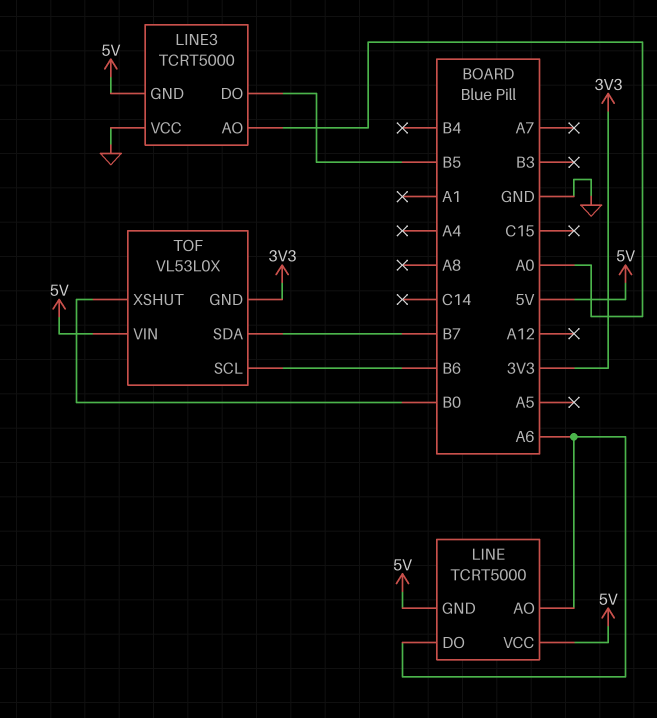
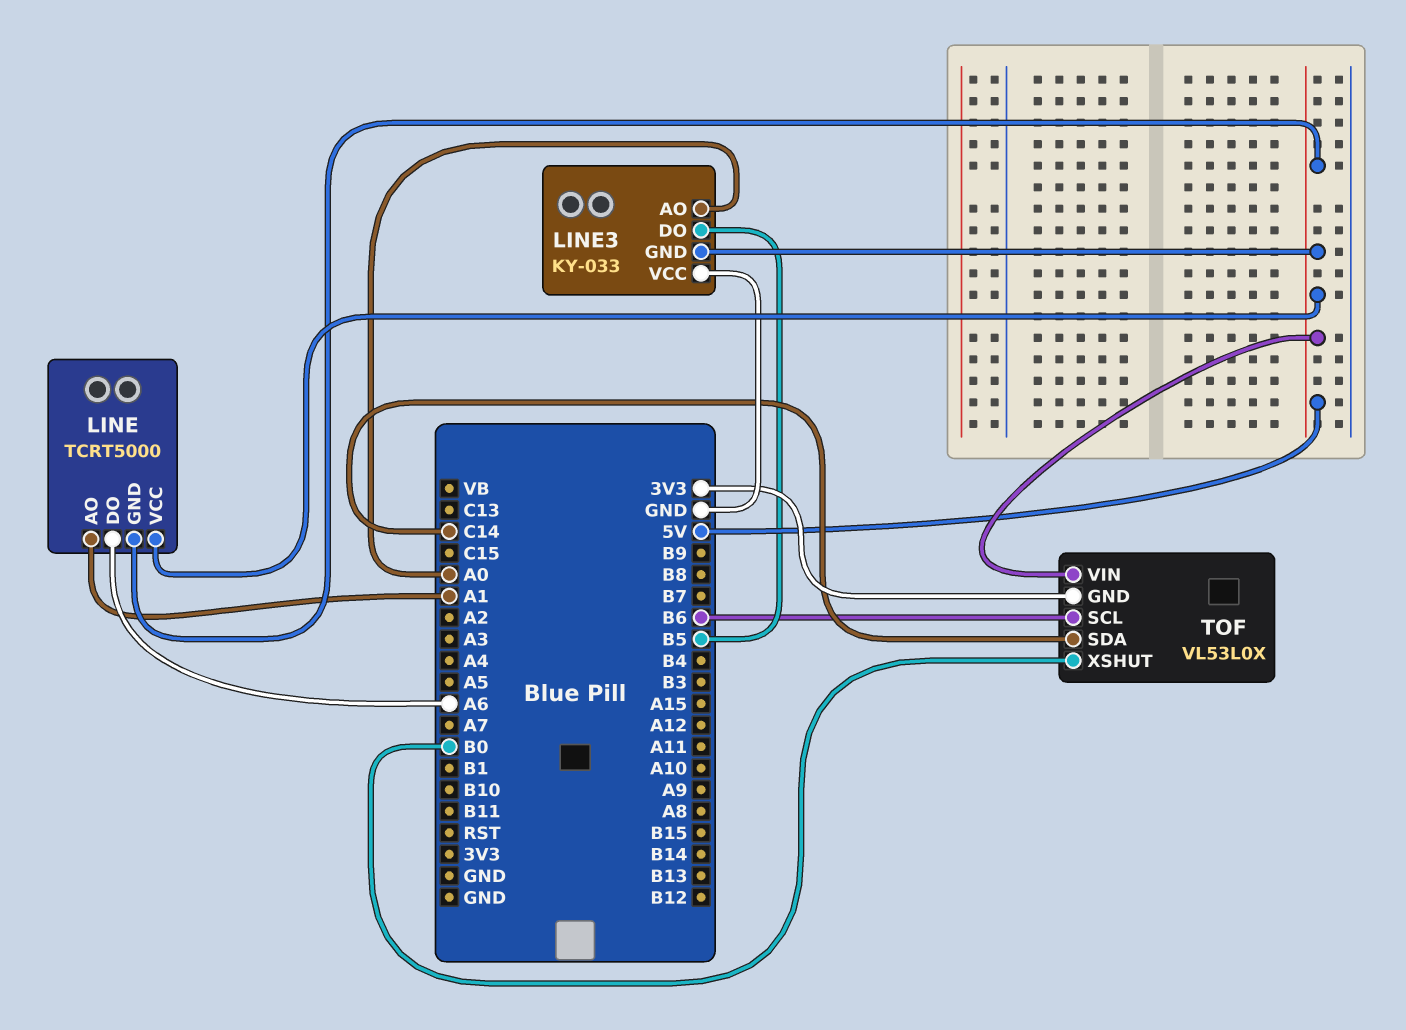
LINE pin AO: A6 -> A1
LINE3: TCRT5000 -> KY-033
TOF pin SDA: B7 -> C14

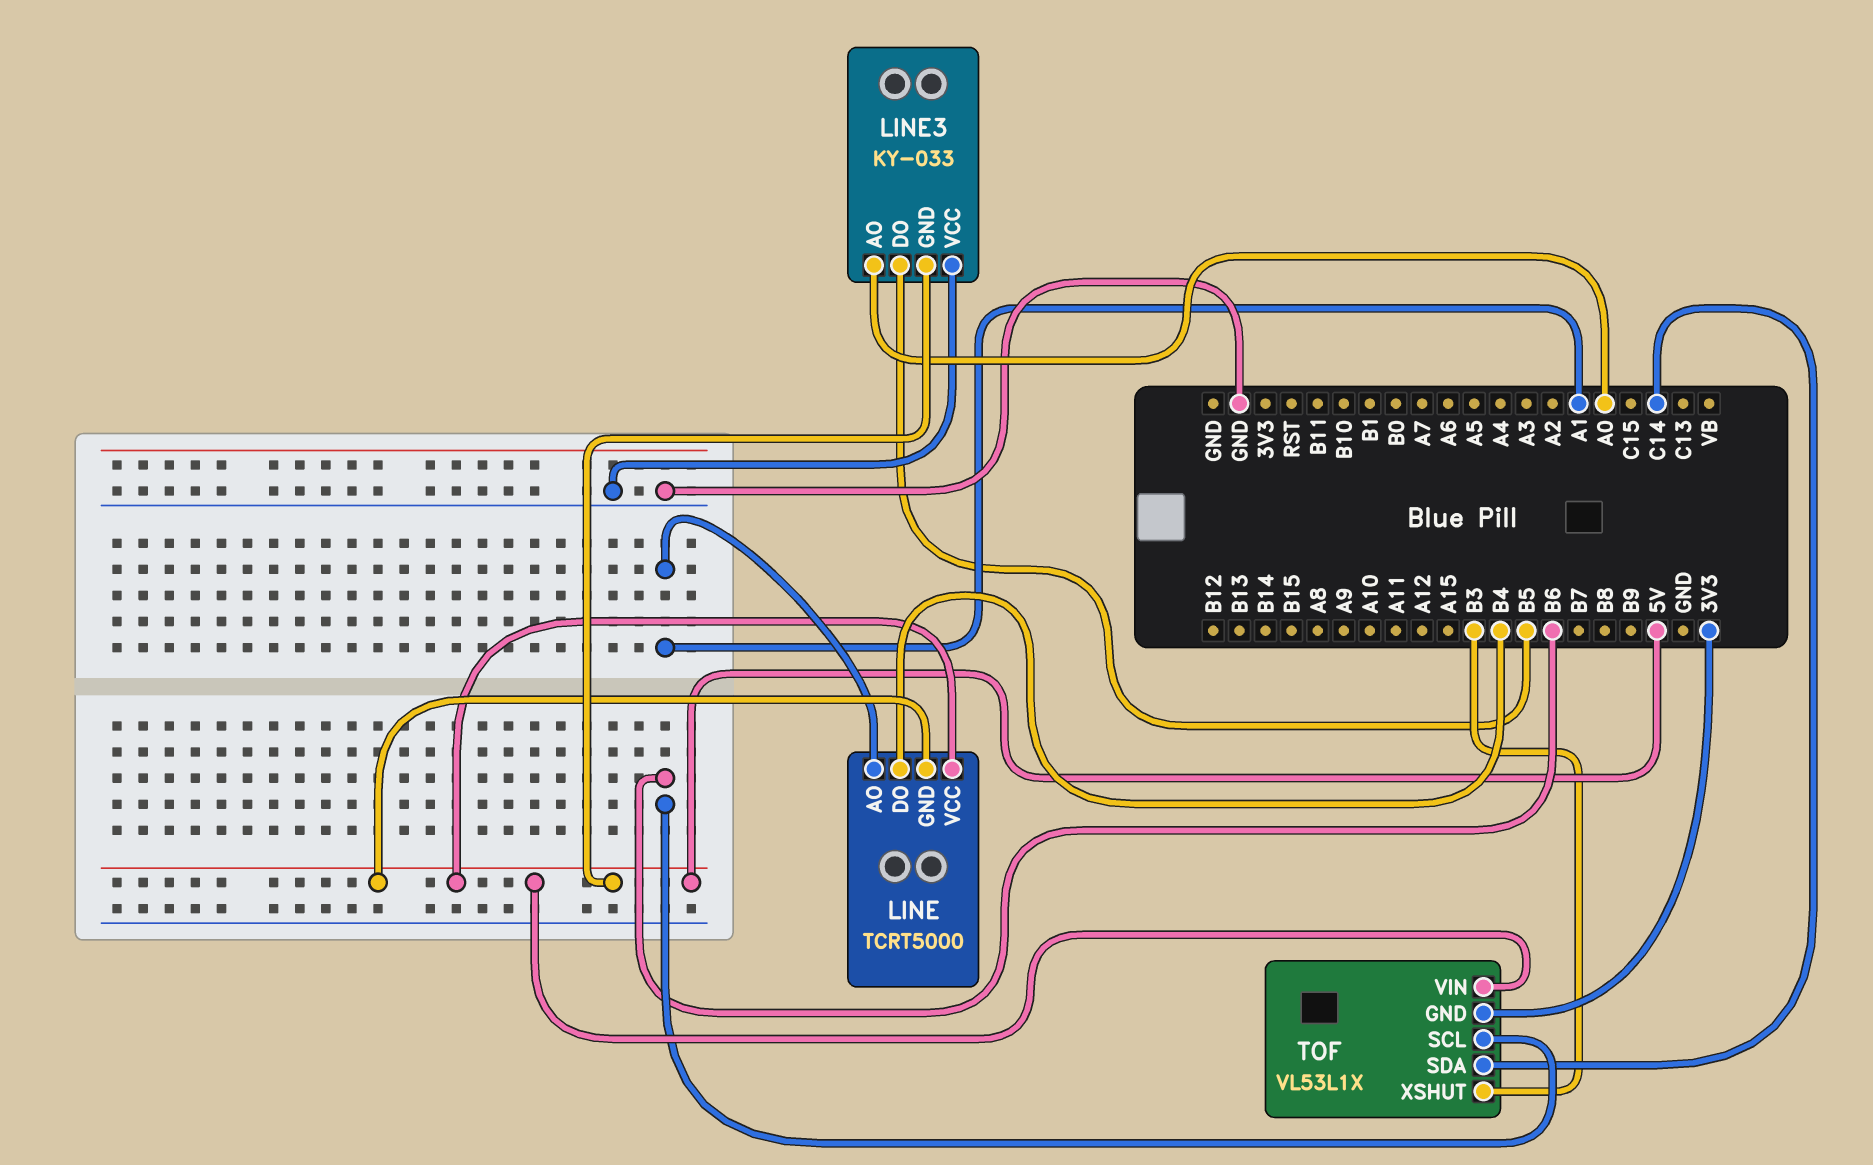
LINE pin DO: A6 -> B4
TOF: VL53L0X -> VL53L1X
TOF pin XSHUT: B0 -> B3

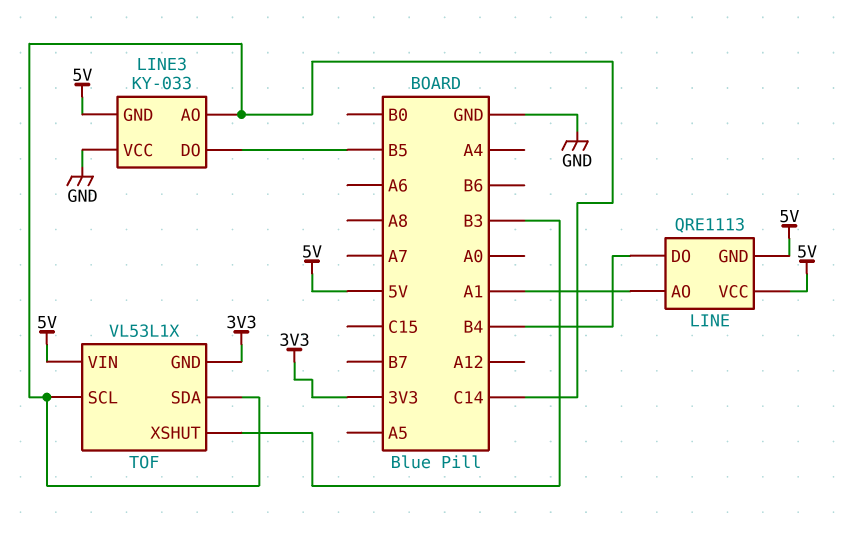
LINE: TCRT5000 -> QRE1113
LINE3 pin AO: A0 -> C14
TOF pin SCL: B6 -> C14

